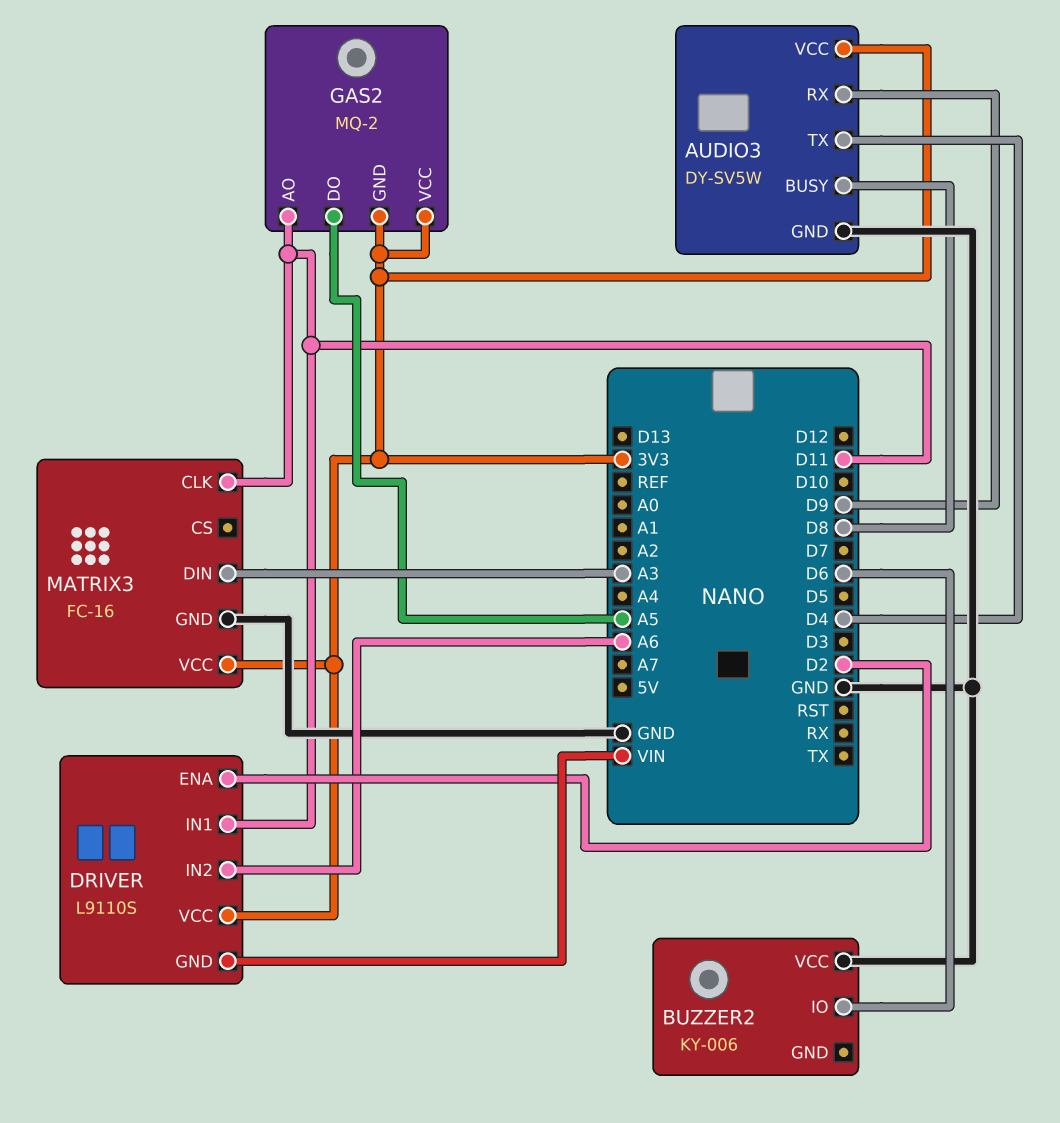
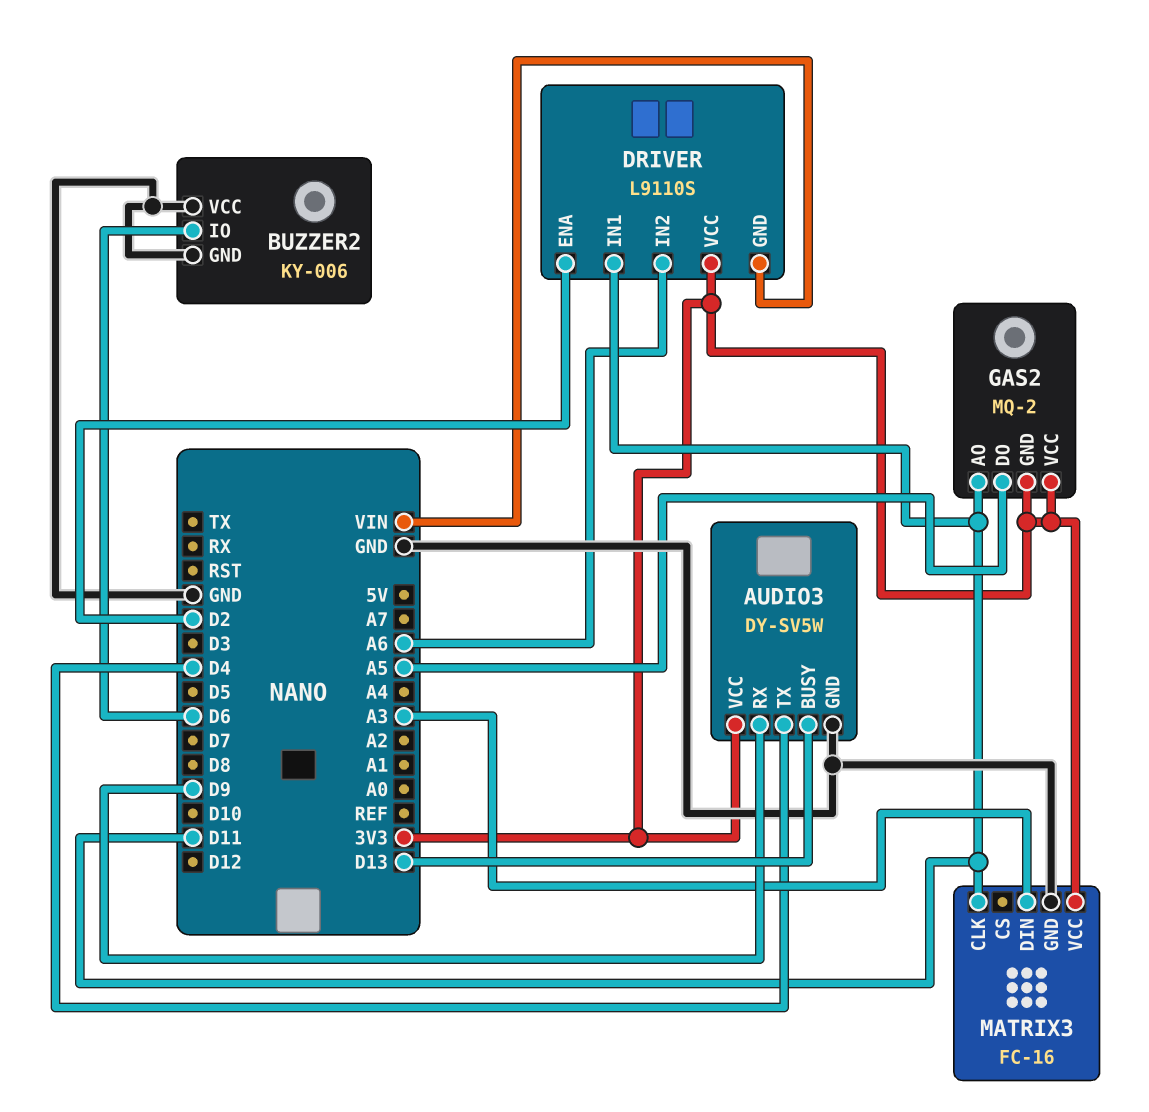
AUDIO3 pin BUSY: D8 -> D13
BUZZER2 pin GND: none -> GND

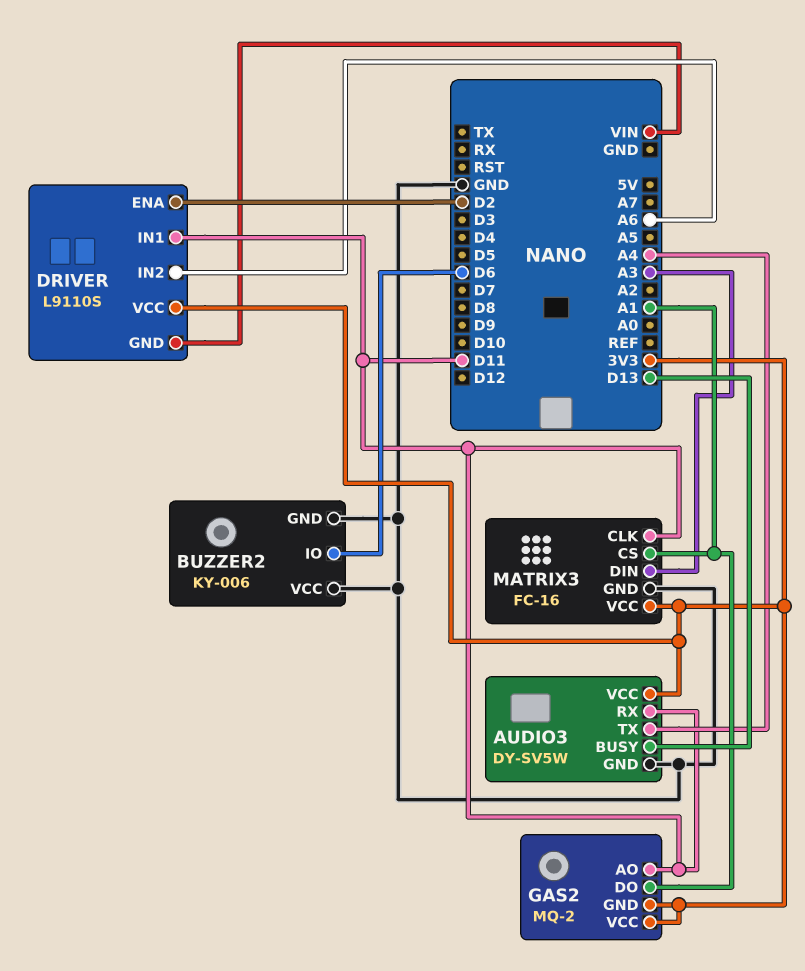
AUDIO3 pin RX: D9 -> D11
AUDIO3 pin TX: D4 -> A4
GAS2 pin DO: A5 -> A1
MATRIX3 pin CS: none -> A1

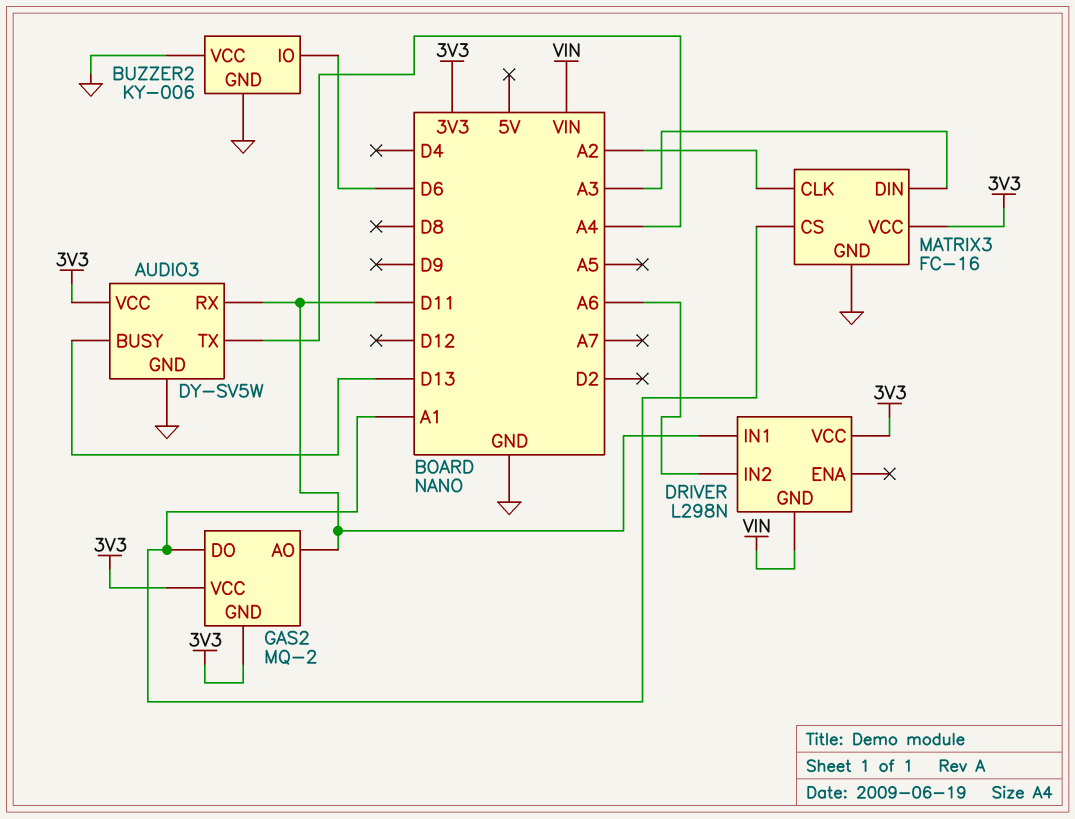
DRIVER: L9110S -> L298N
DRIVER pin ENA: D2 -> none
MATRIX3 pin CLK: D11 -> A2

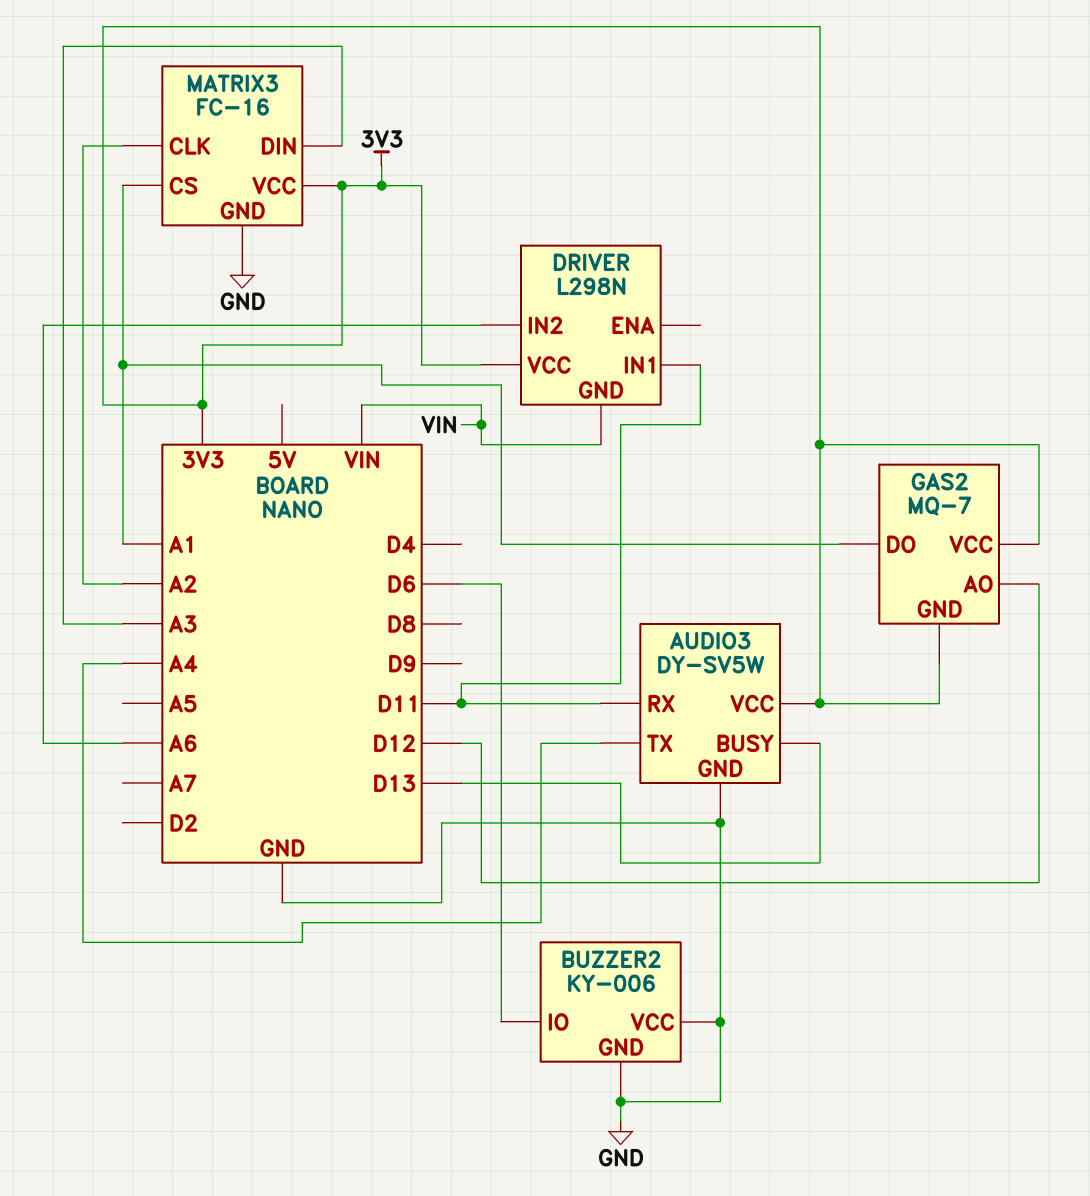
GAS2: MQ-2 -> MQ-7
GAS2 pin AO: D11 -> D12

